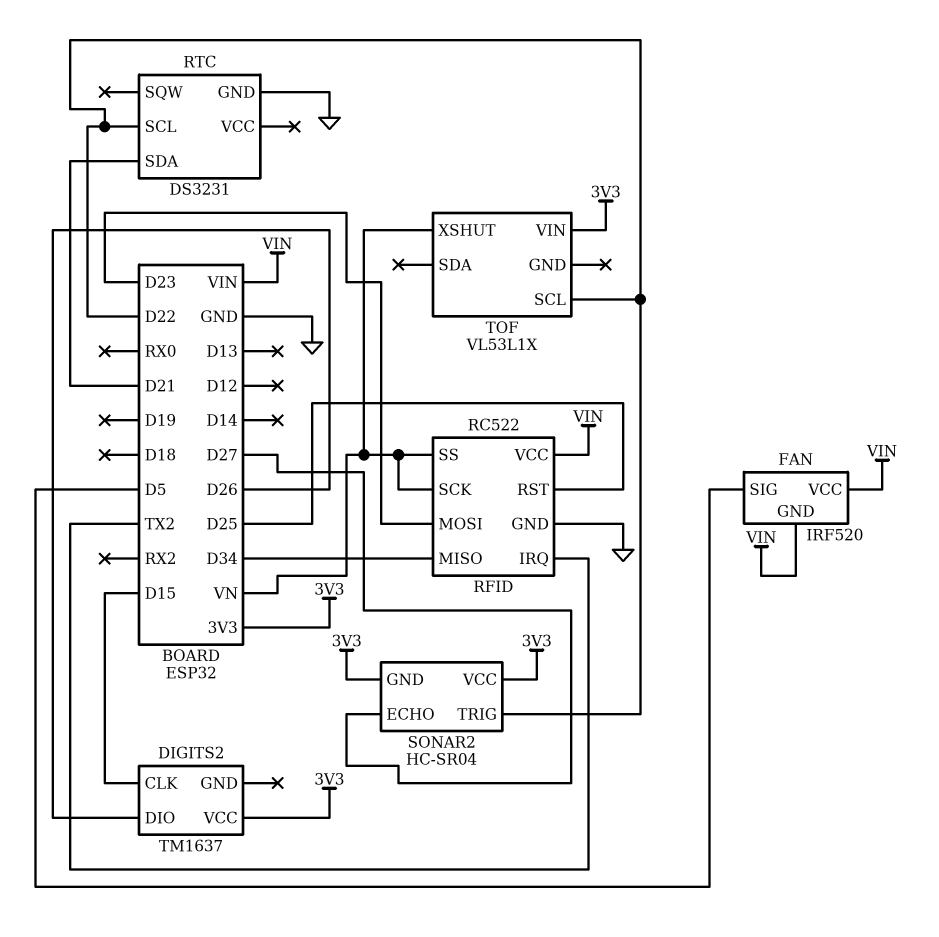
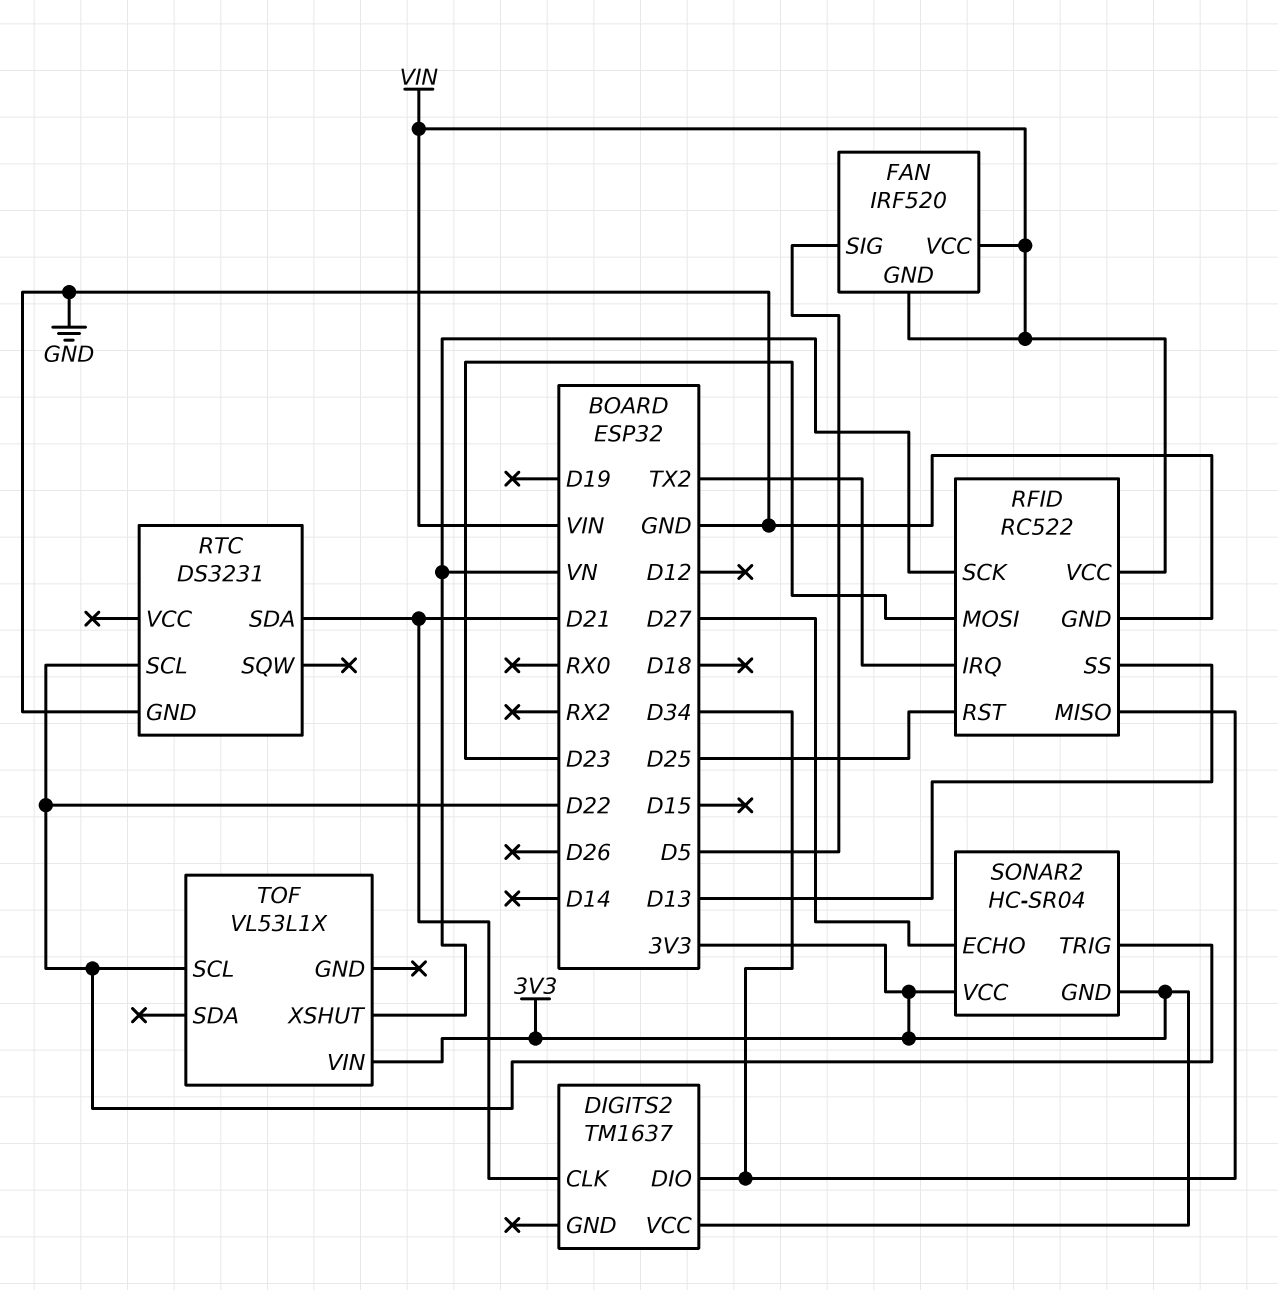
DIGITS2 pin CLK: D15 -> D21
DIGITS2 pin DIO: D26 -> D34
RFID pin SS: VN -> D13

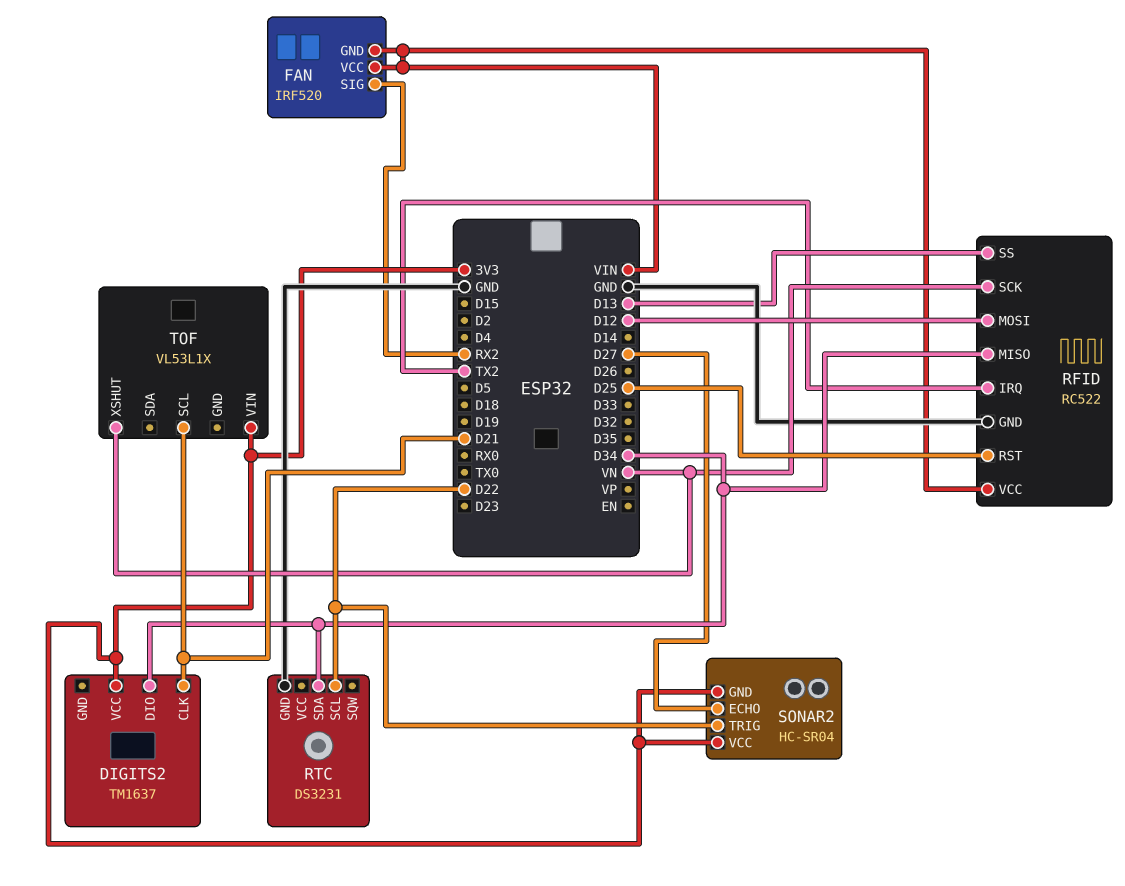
FAN pin SIG: D5 -> RX2
RFID pin MOSI: D23 -> D12
RTC pin SDA: D21 -> D34
TOF pin SCL: D22 -> D21

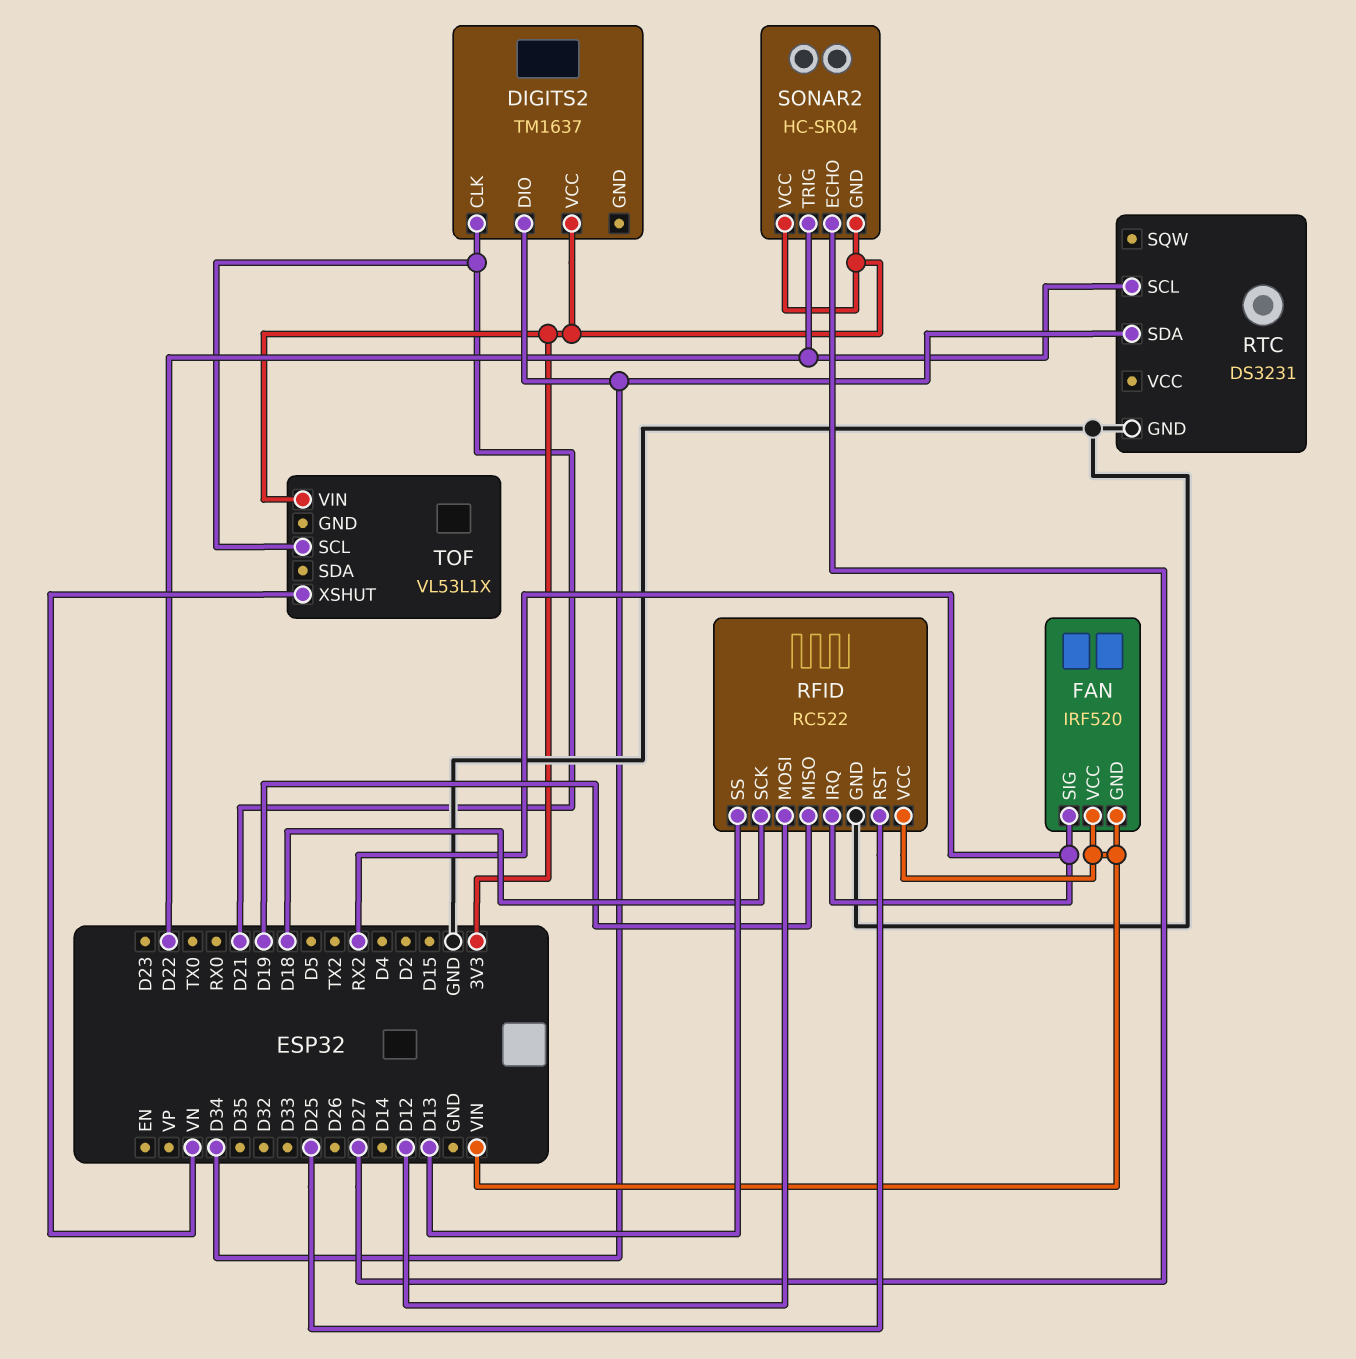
RFID pin IRQ: TX2 -> RX2
RFID pin MISO: D34 -> D19
RFID pin SCK: VN -> D18

